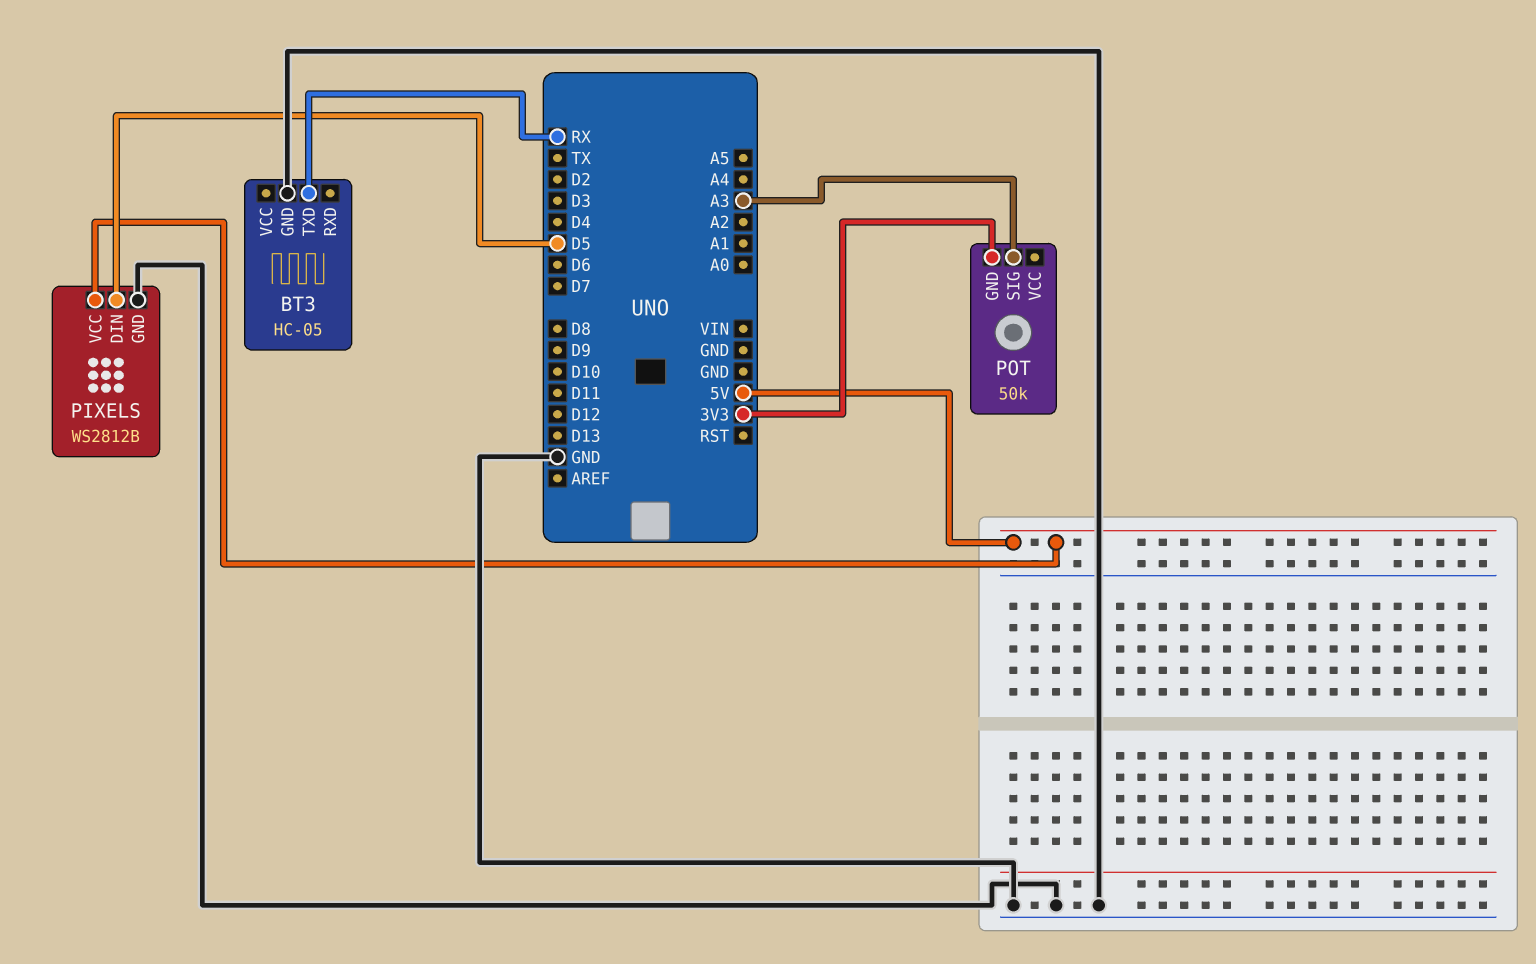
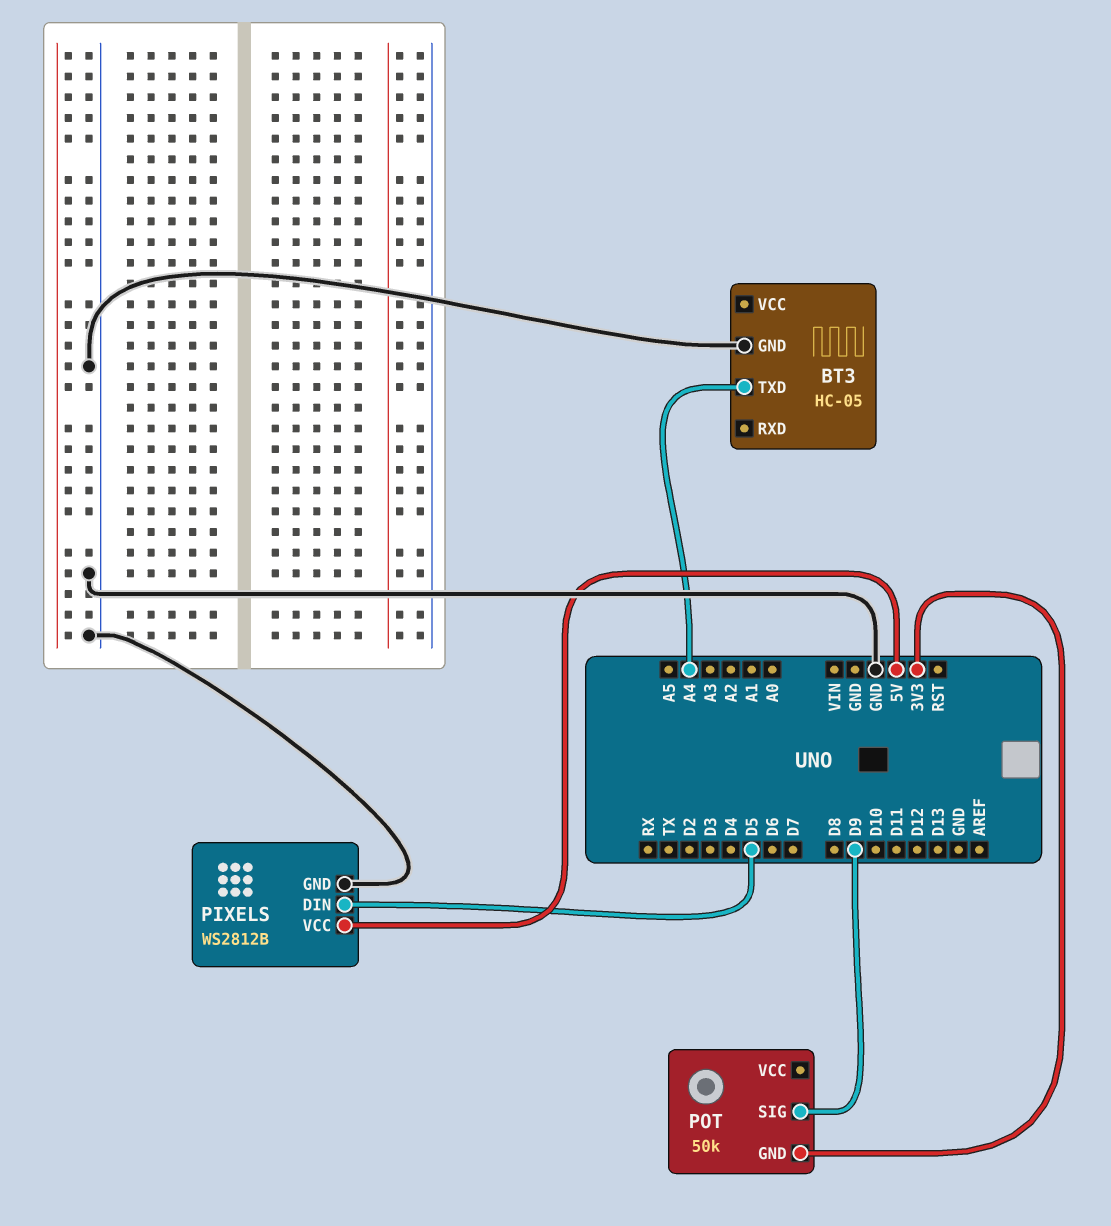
BT3 pin TXD: RX -> A4
POT pin SIG: A3 -> D9

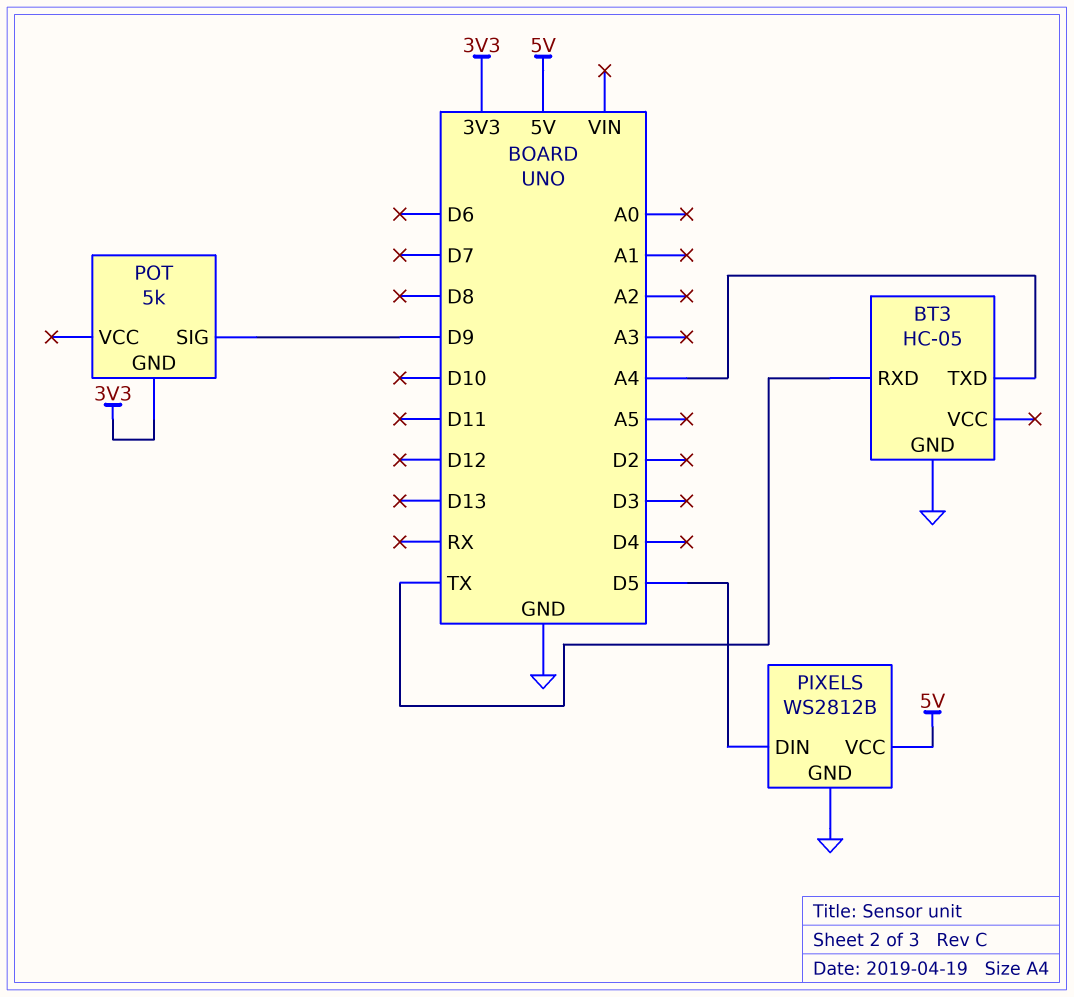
BT3 pin RXD: none -> TX
POT: 50k -> 5k

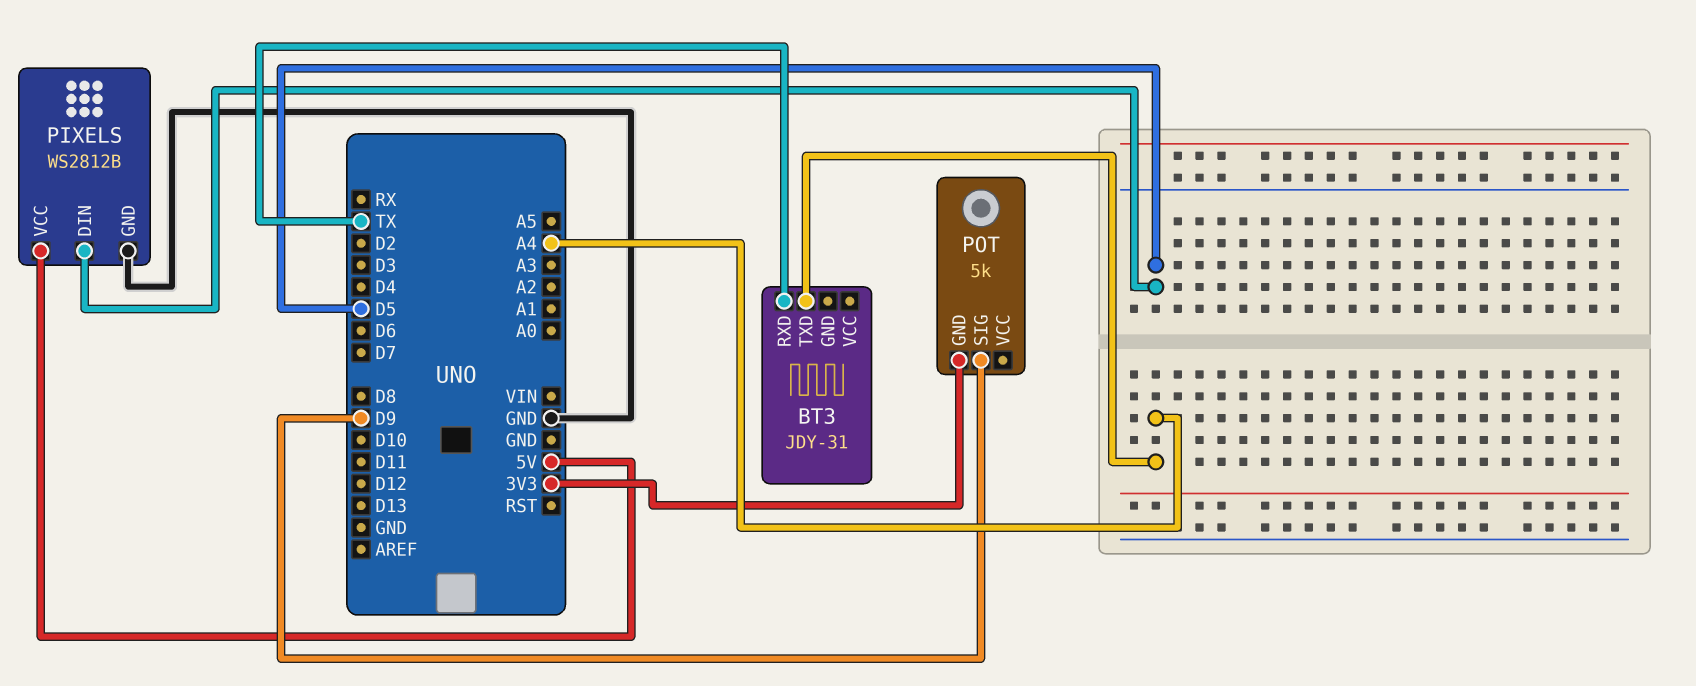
BT3: HC-05 -> JDY-31
BT3 pin GND: GND -> none

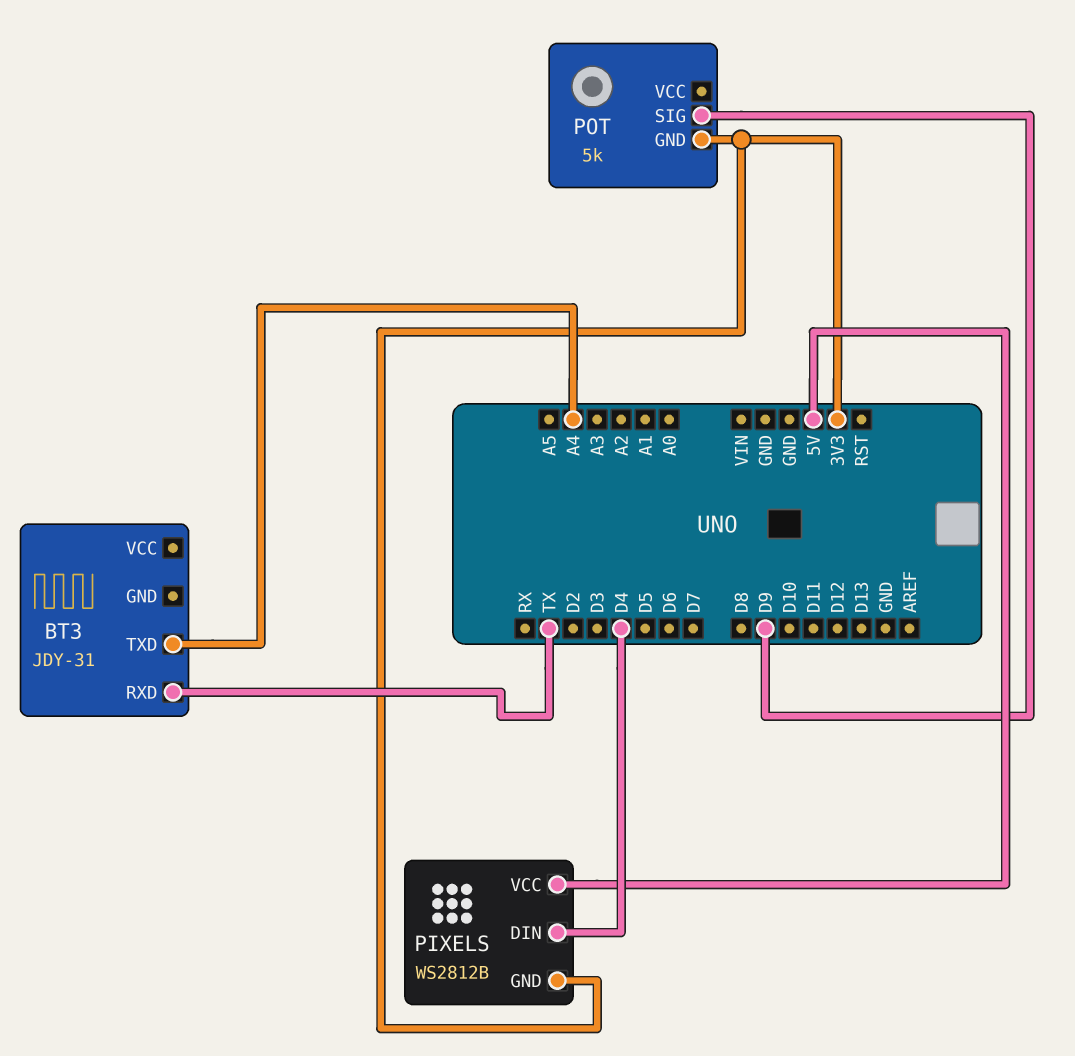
PIXELS pin DIN: D5 -> D4
PIXELS pin GND: GND -> 3V3

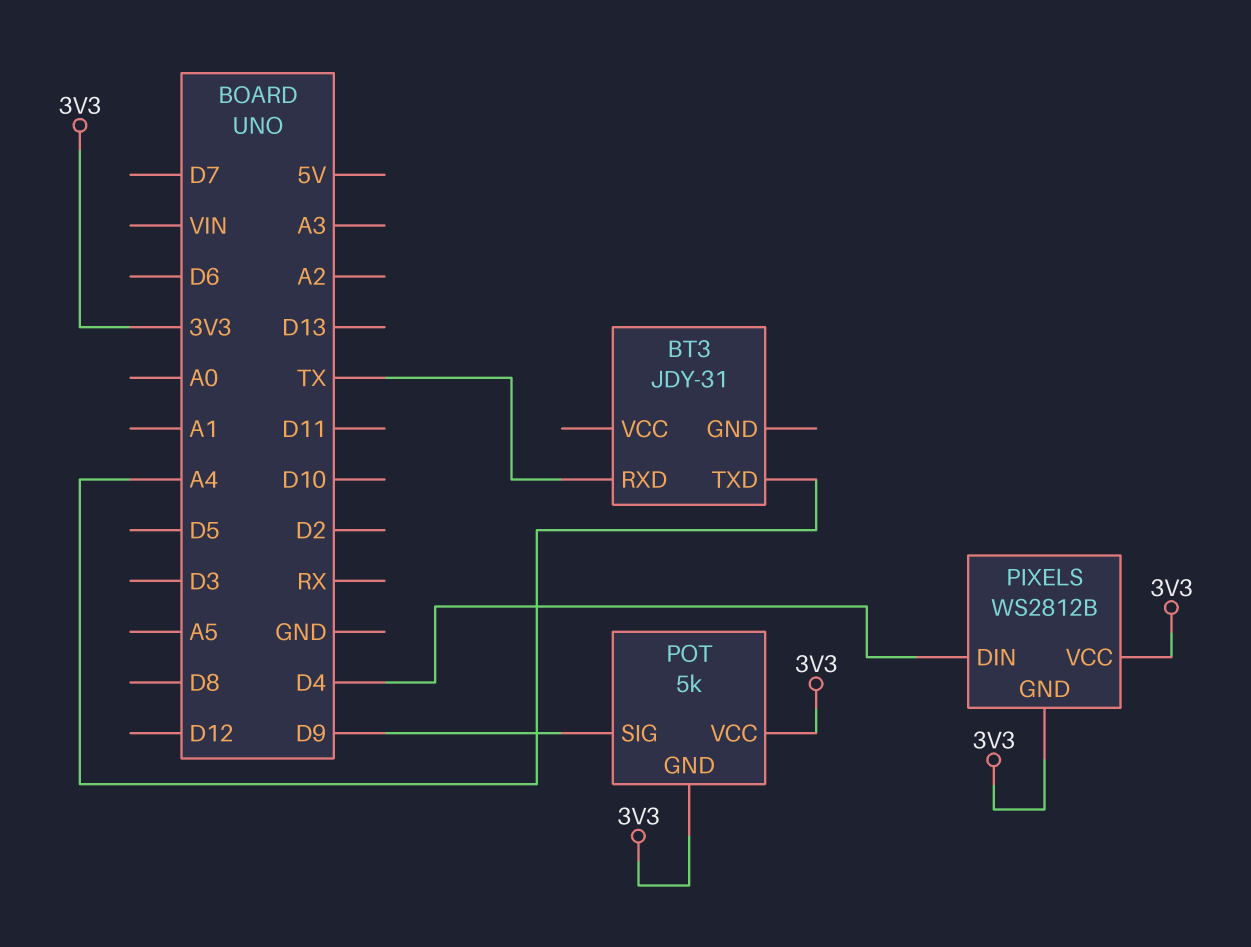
PIXELS pin VCC: 5V -> 3V3
POT pin VCC: none -> 3V3

